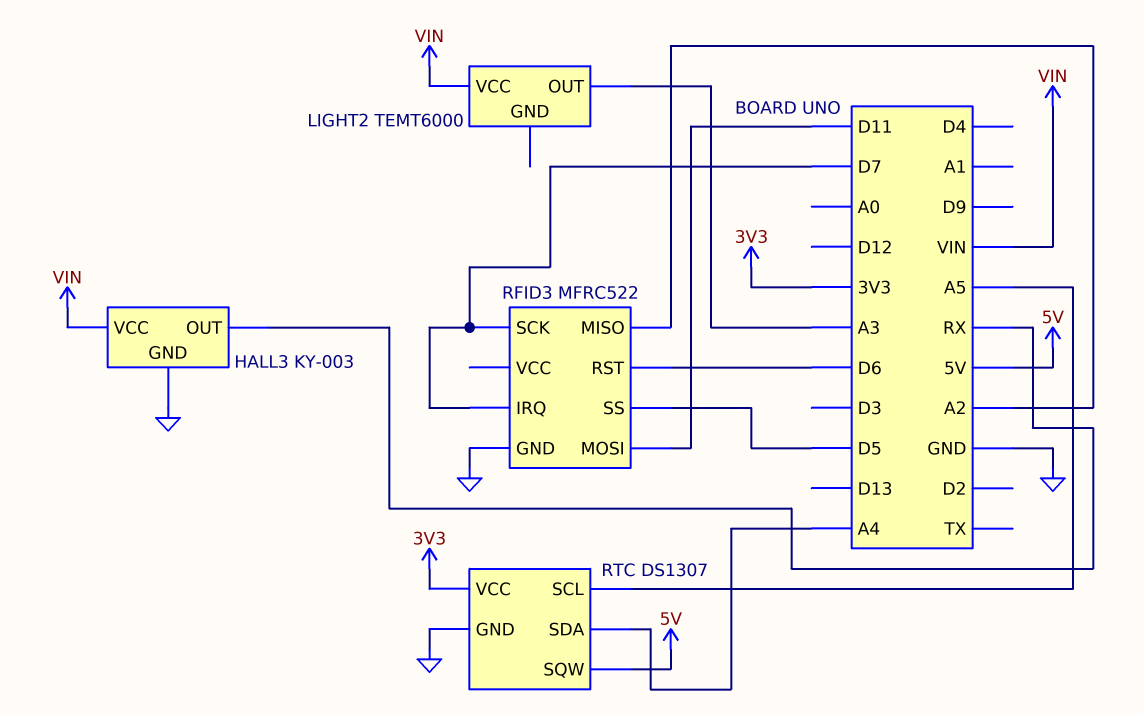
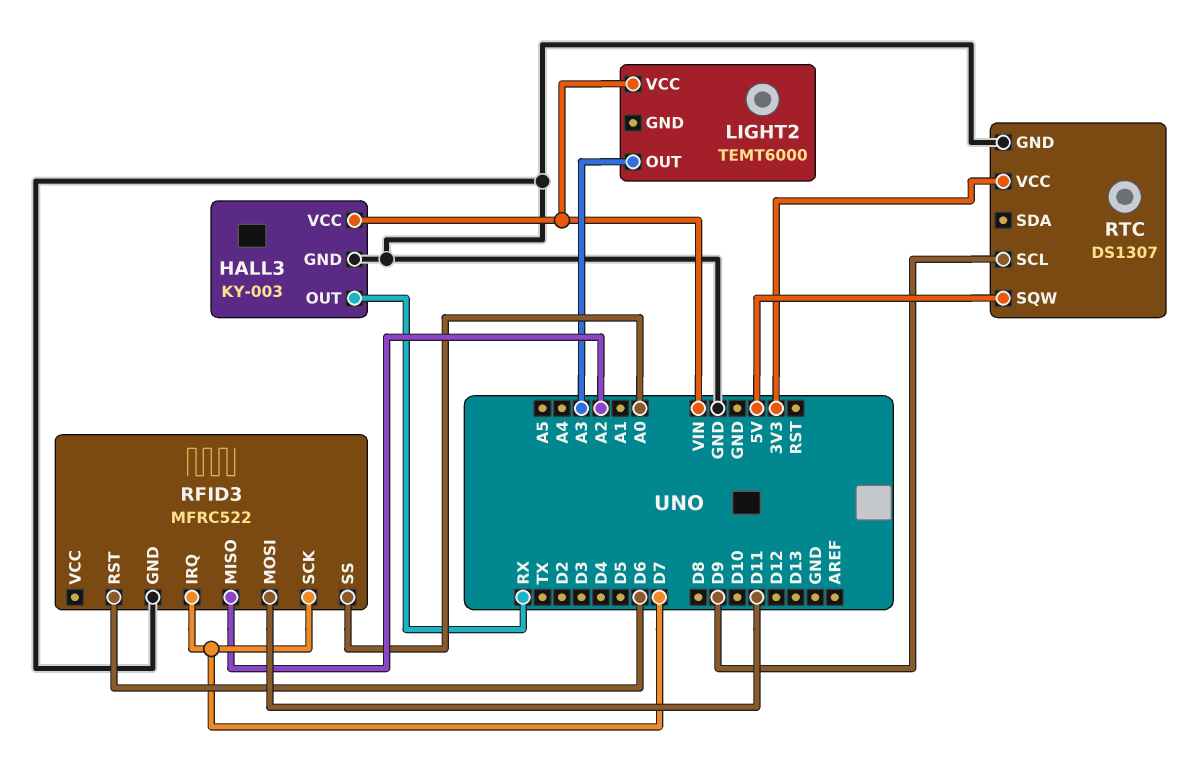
RFID3 pin SS: D5 -> A0
RTC pin SCL: A5 -> D9
RTC pin SDA: A4 -> none

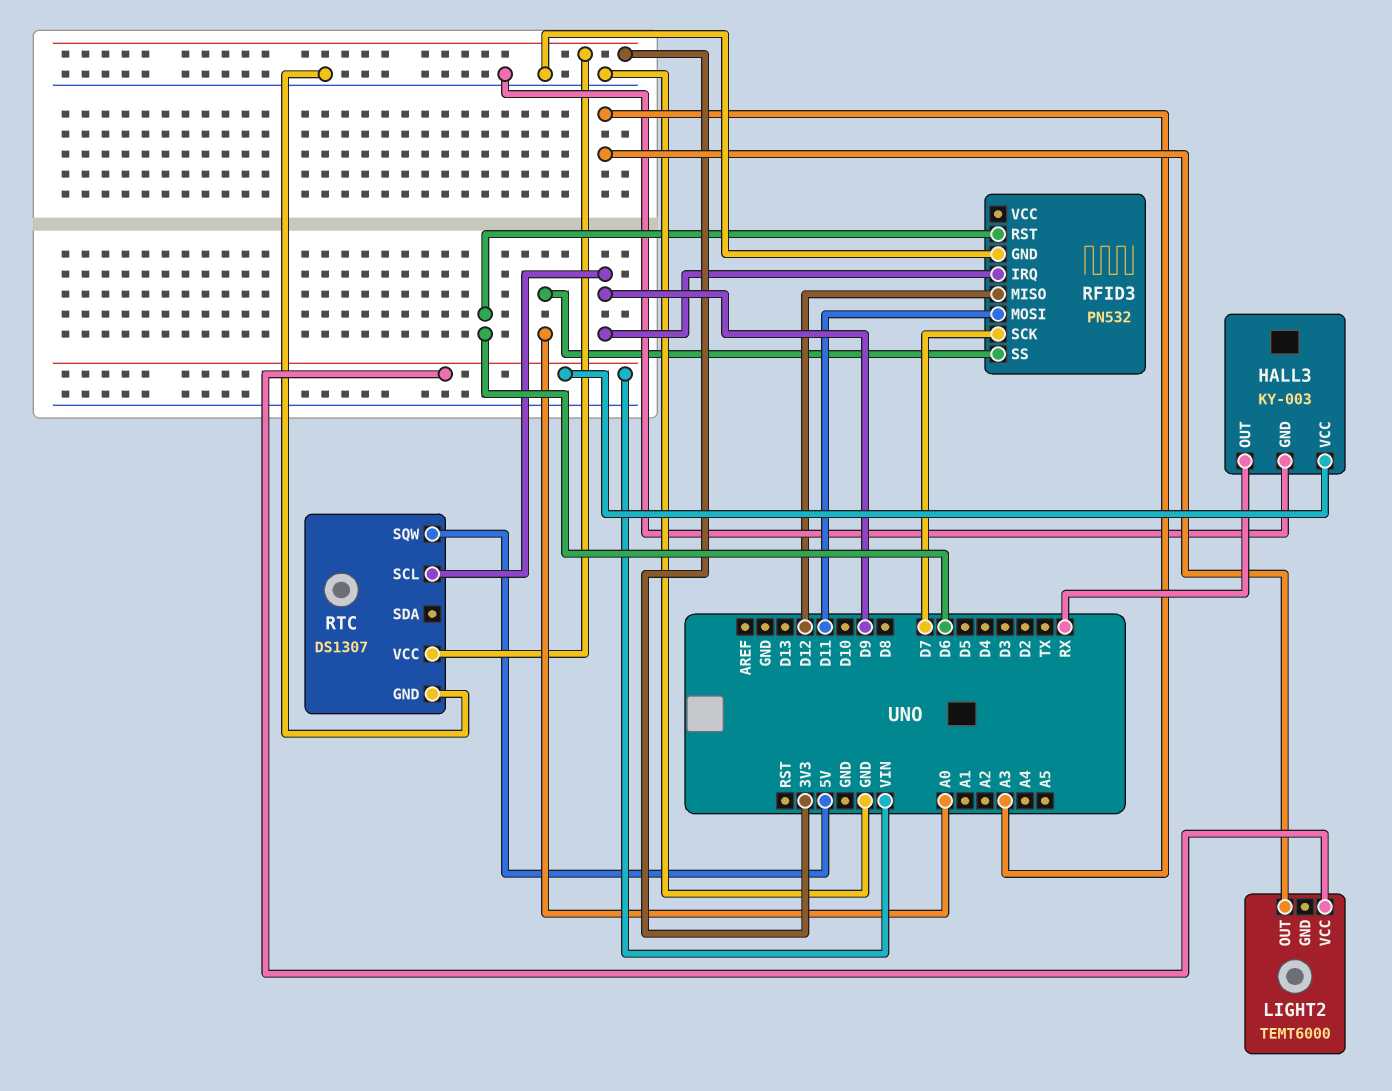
RFID3: MFRC522 -> PN532
RFID3 pin IRQ: D7 -> D9
RFID3 pin MISO: A2 -> D12

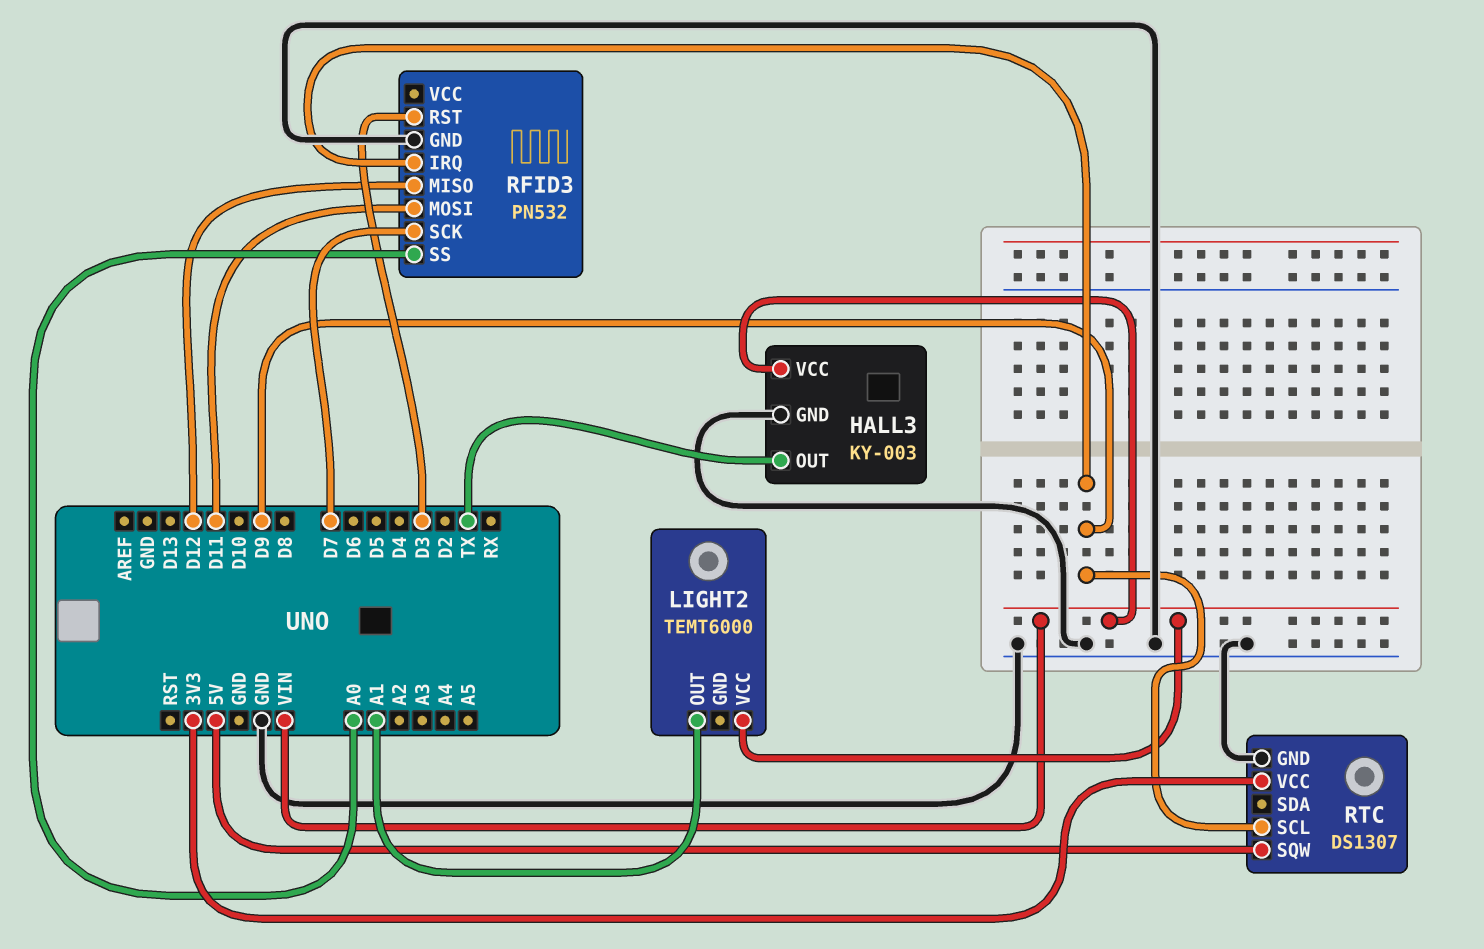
HALL3 pin OUT: RX -> TX
LIGHT2 pin OUT: A3 -> A1
RFID3 pin RST: D6 -> D3

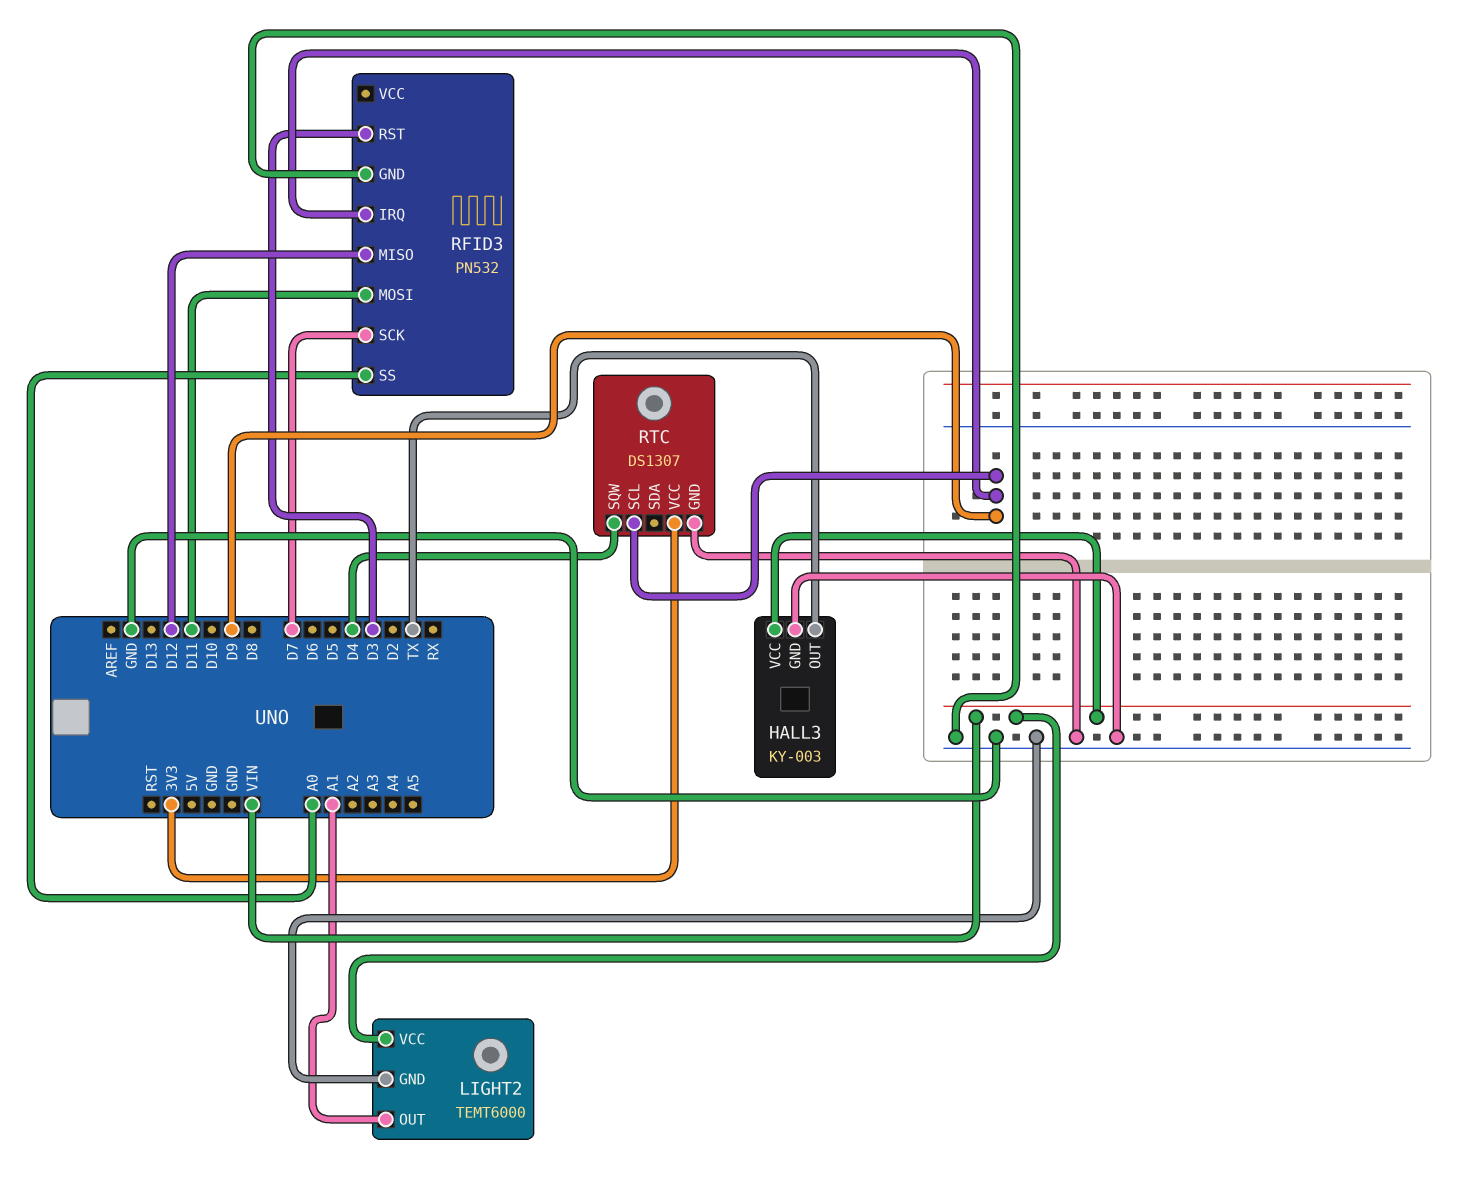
LIGHT2 pin GND: none -> GND
RTC pin SQW: 5V -> D4

